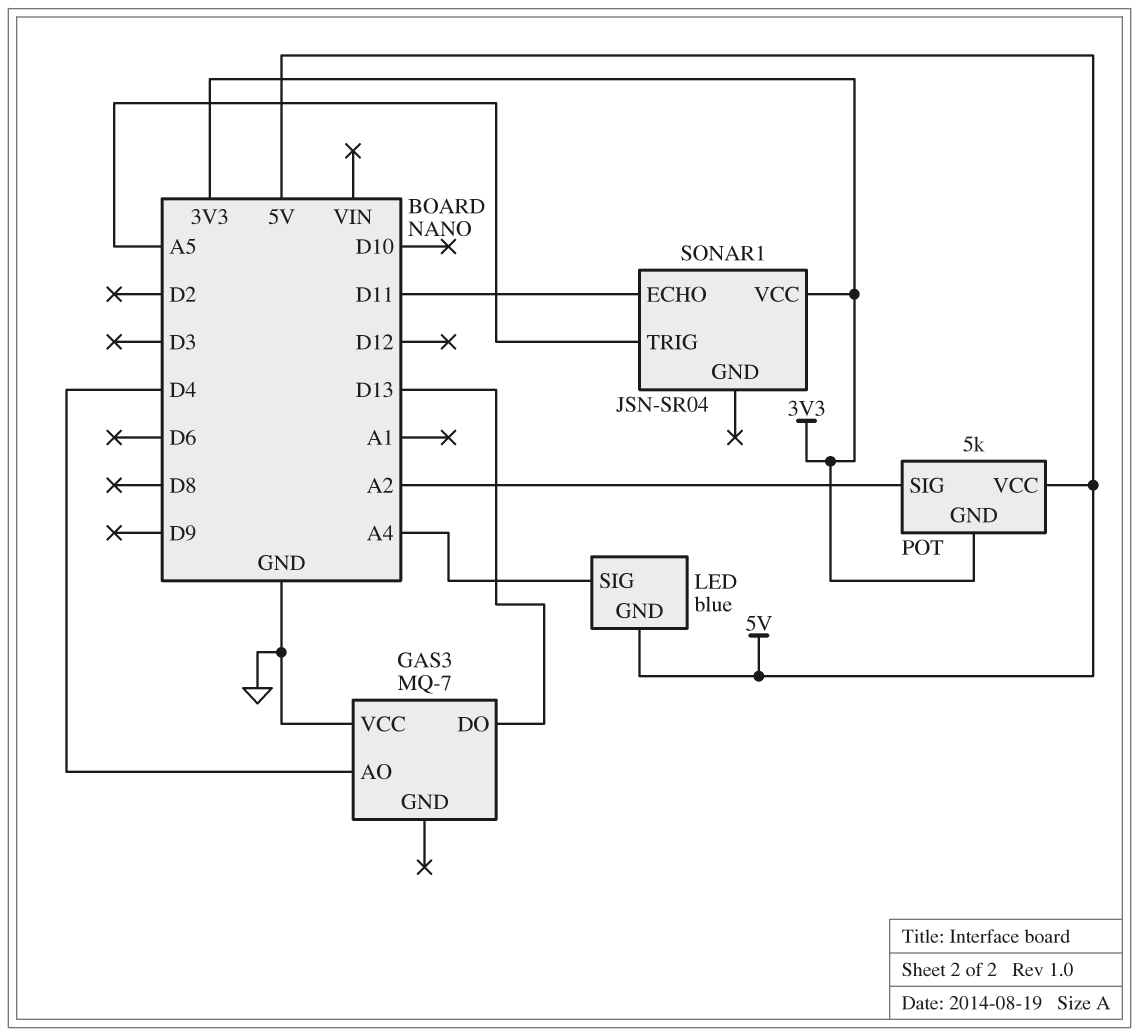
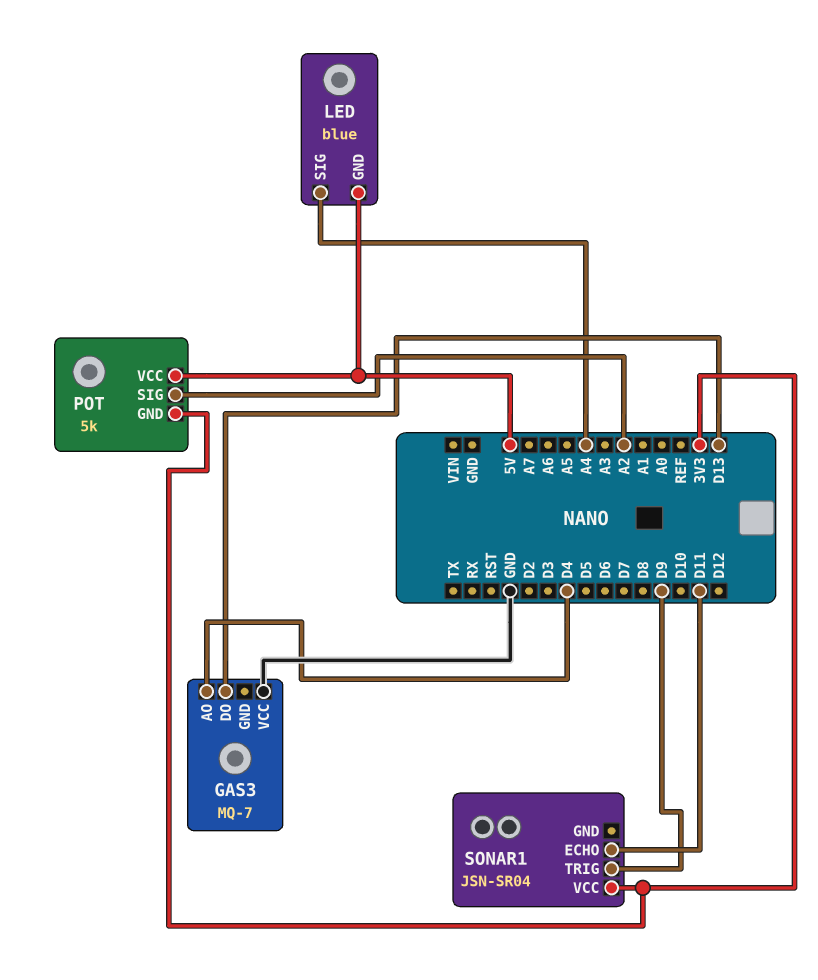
SONAR1 pin TRIG: A5 -> D9

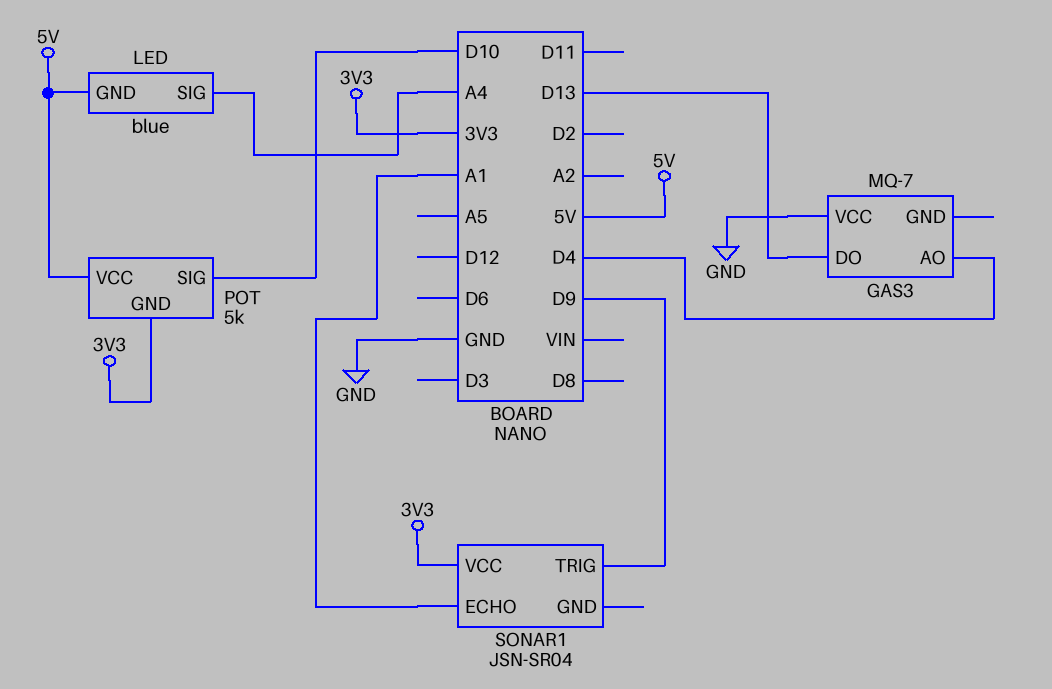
POT pin SIG: A2 -> D10
SONAR1 pin ECHO: D11 -> A1

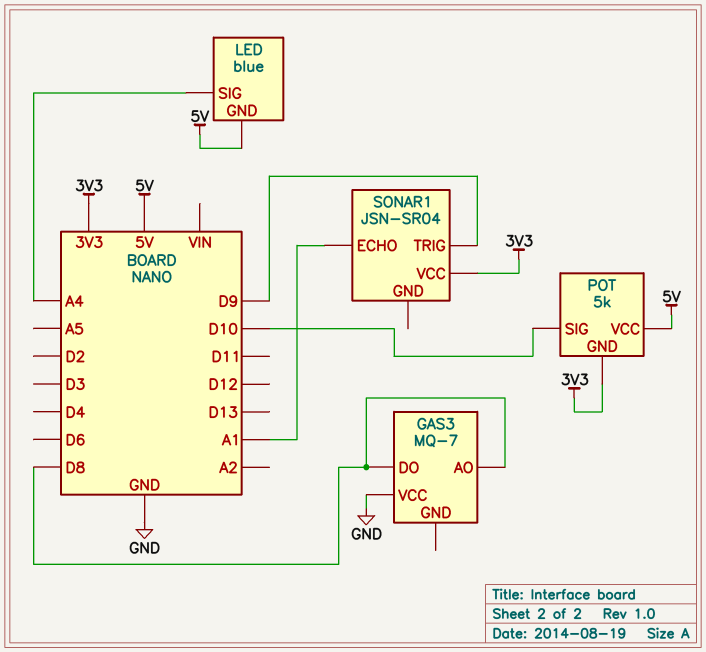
GAS3 pin AO: D4 -> D8
GAS3 pin DO: D13 -> D8

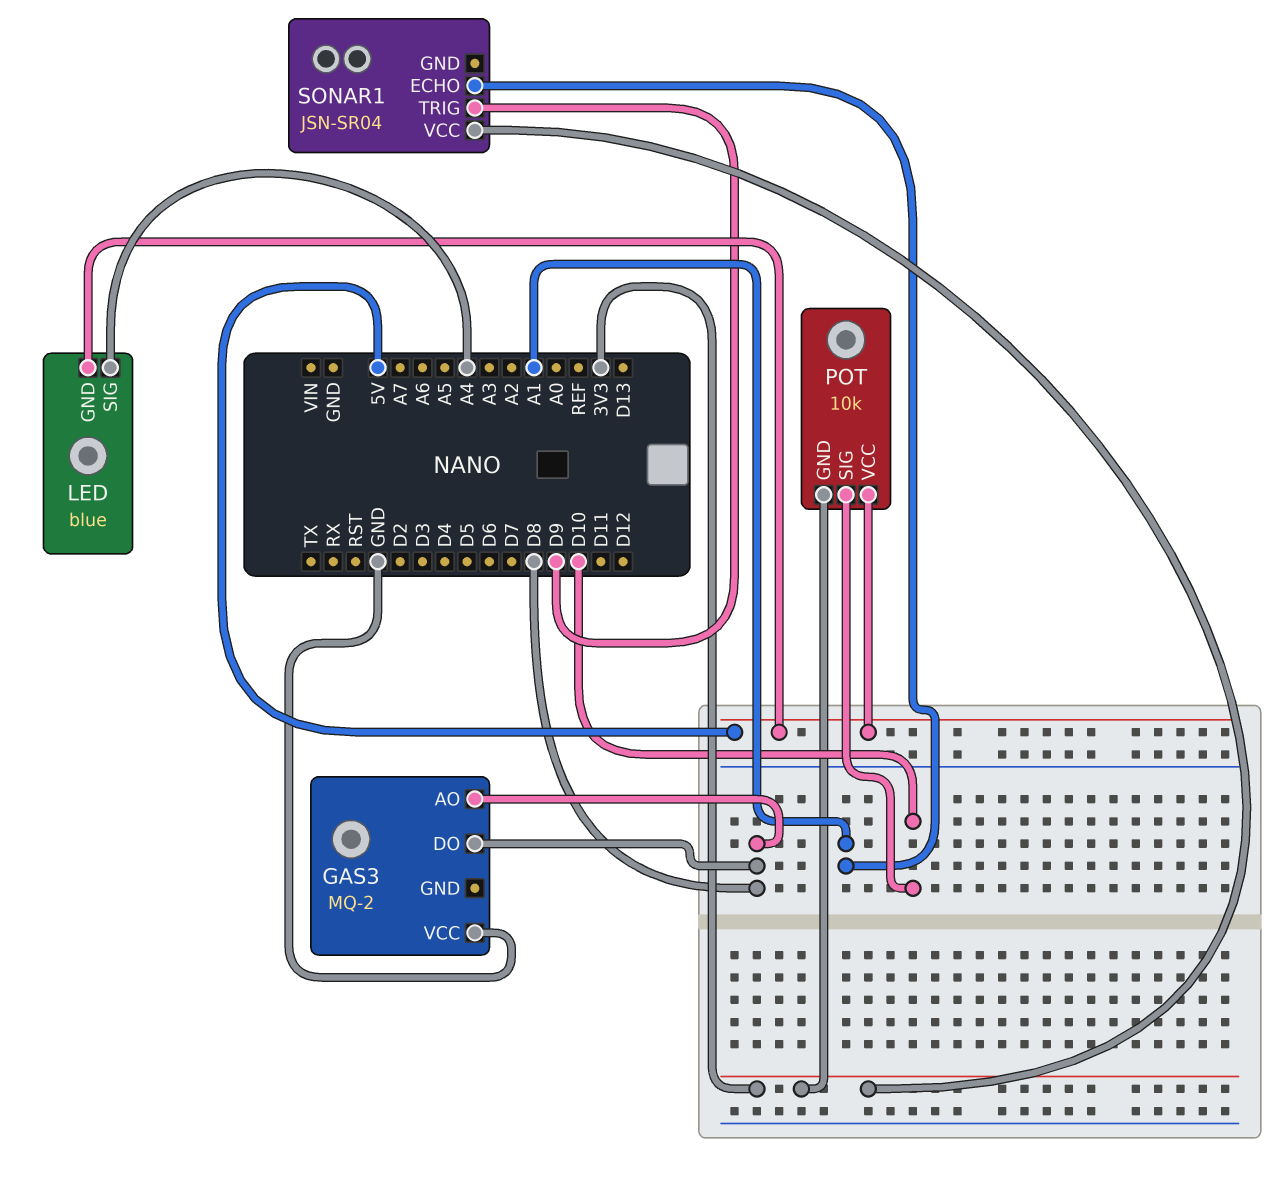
GAS3: MQ-7 -> MQ-2
POT: 5k -> 10k

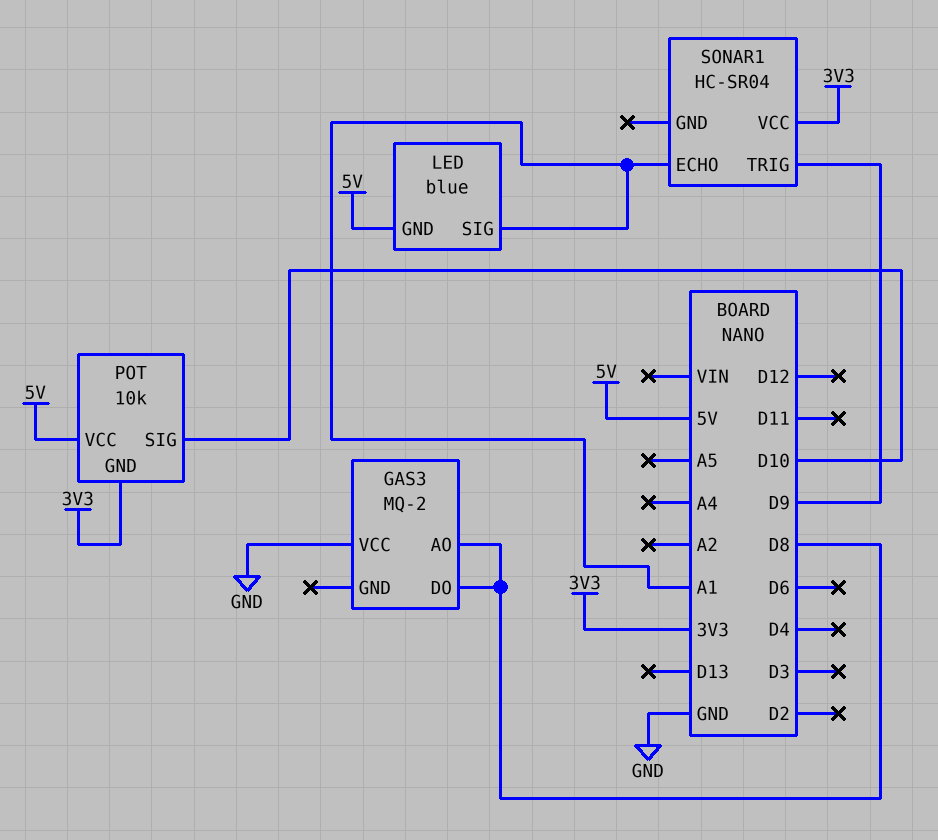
LED pin SIG: A4 -> A1
SONAR1: JSN-SR04 -> HC-SR04

